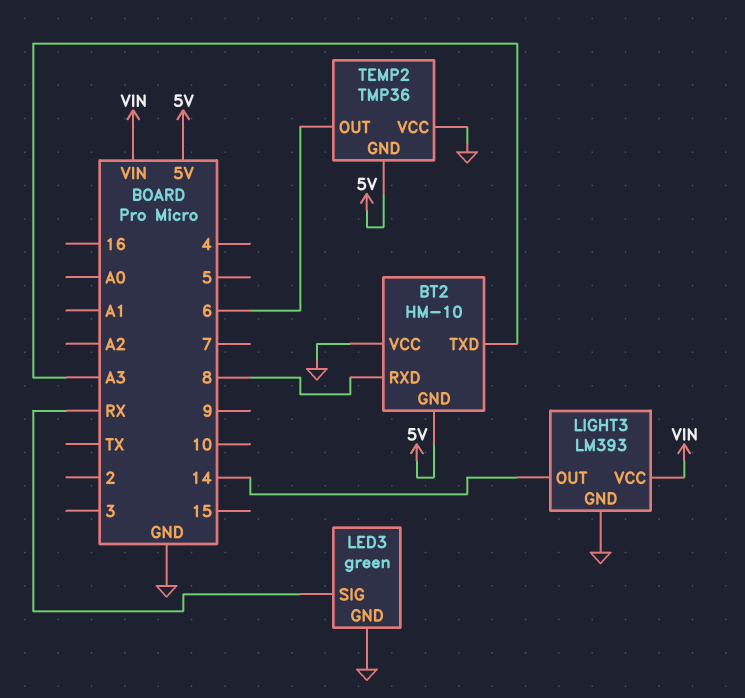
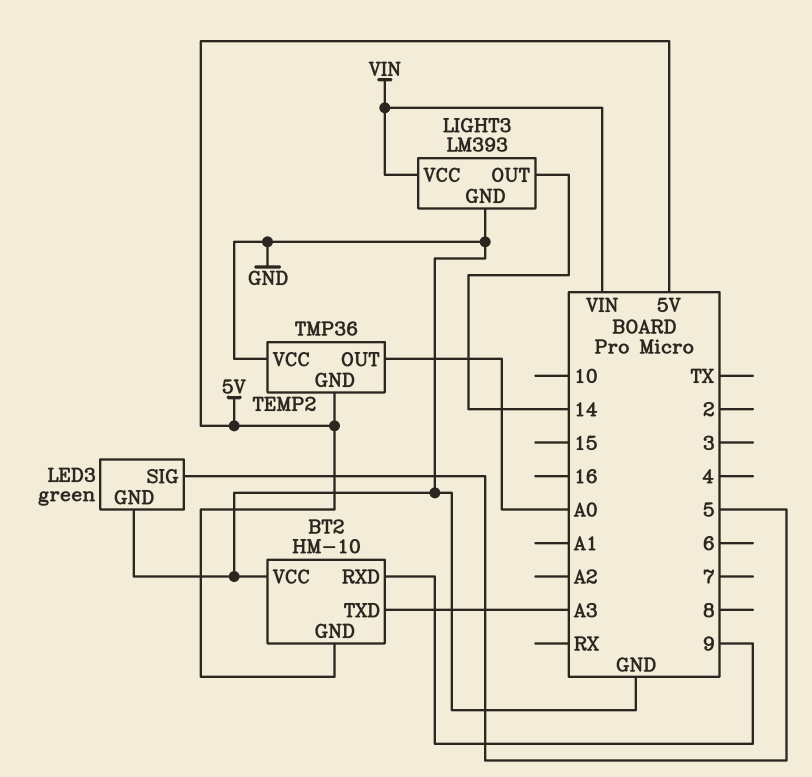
BT2 pin RXD: 8 -> 9
LED3 pin SIG: RX -> 5
TEMP2 pin OUT: 6 -> A0

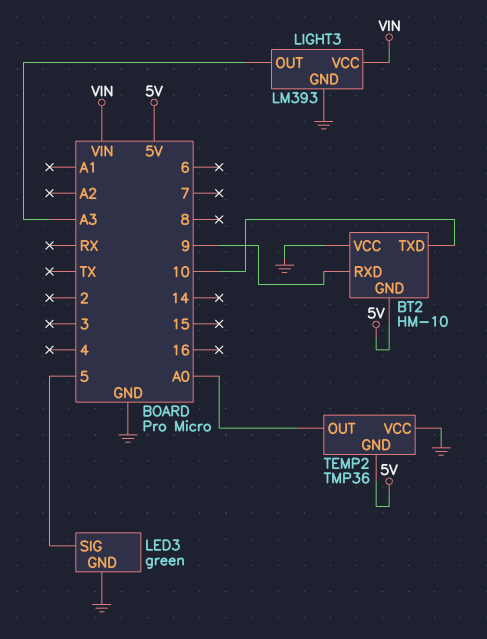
BT2 pin TXD: A3 -> 10
LIGHT3 pin OUT: 14 -> A3

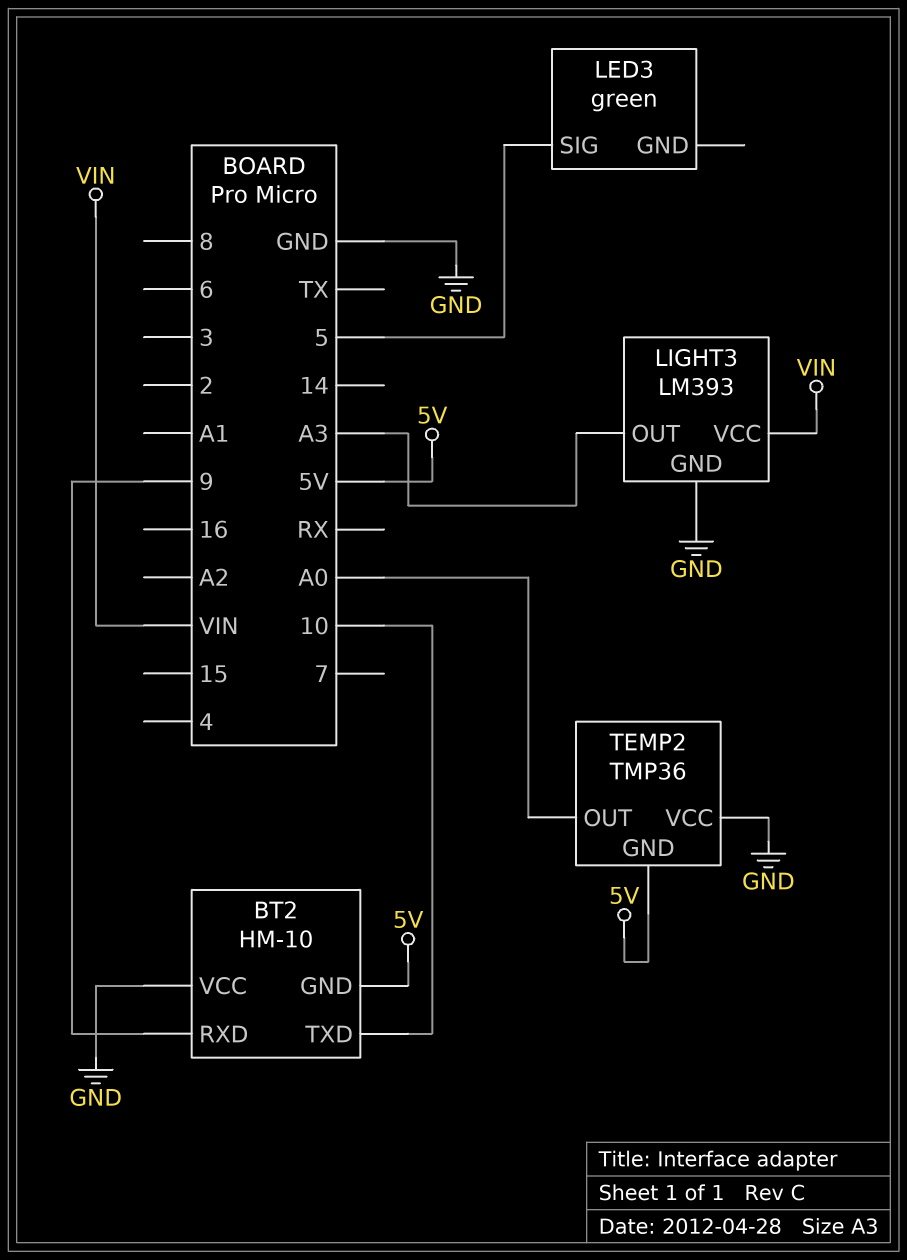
LED3 pin GND: GND -> none

